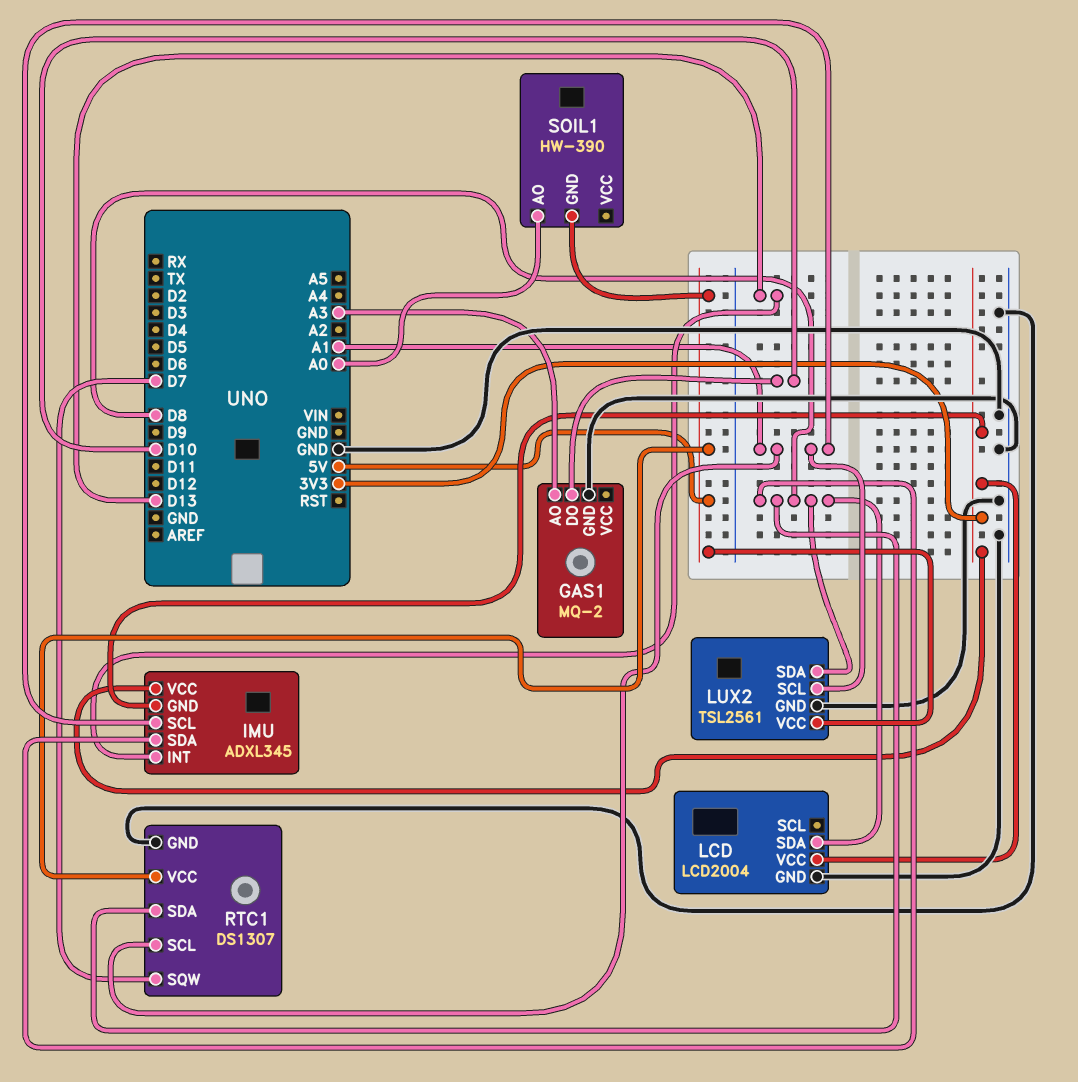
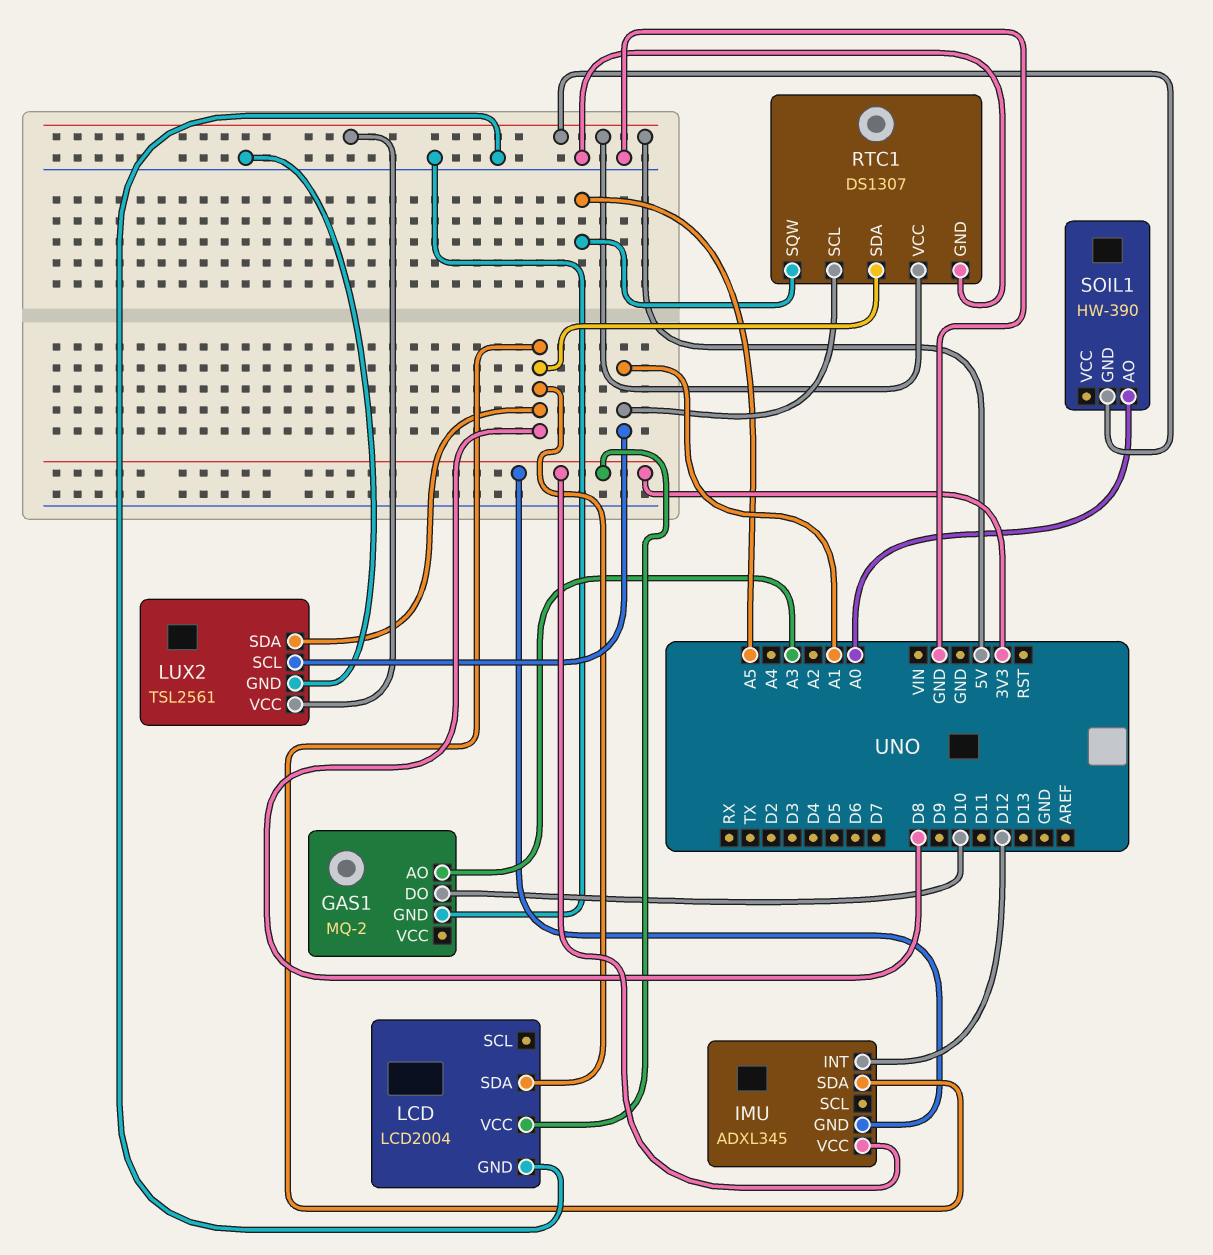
IMU pin INT: D13 -> D12
IMU pin SCL: A1 -> none
RTC1 pin SQW: D7 -> A5

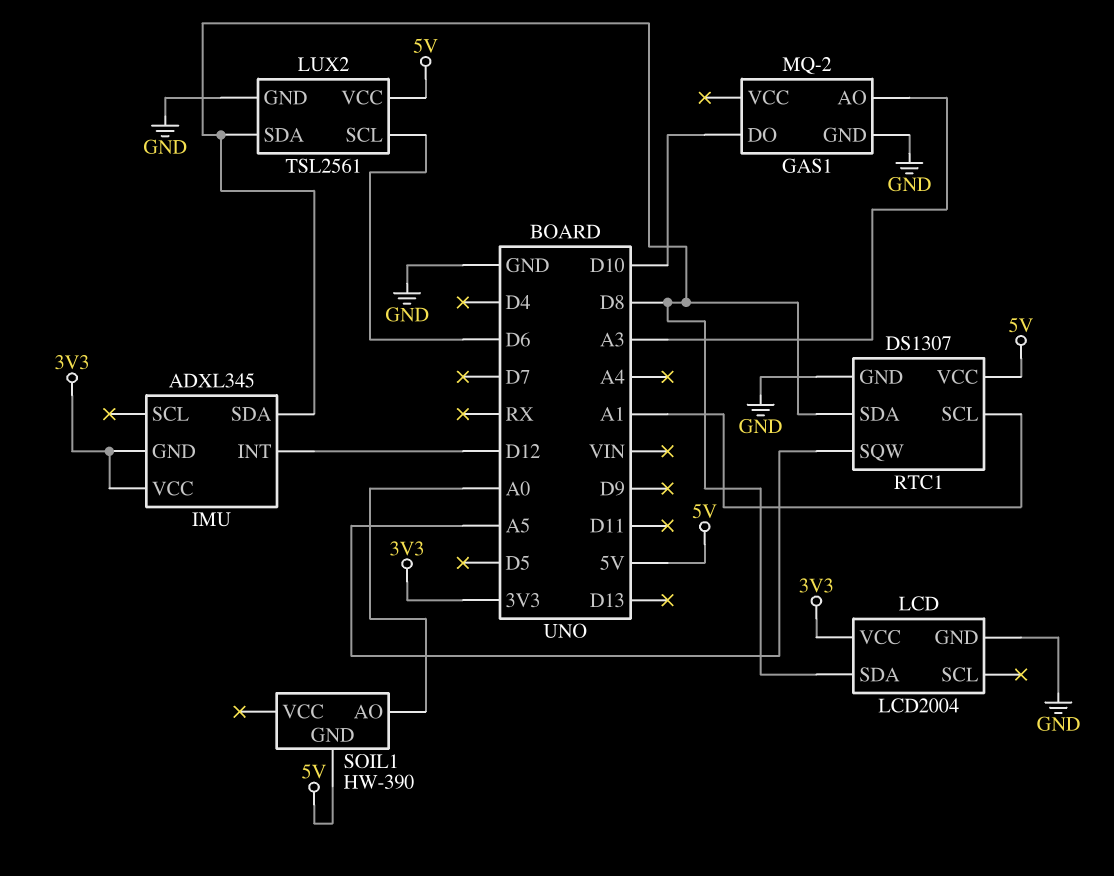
LUX2 pin SCL: A1 -> D6

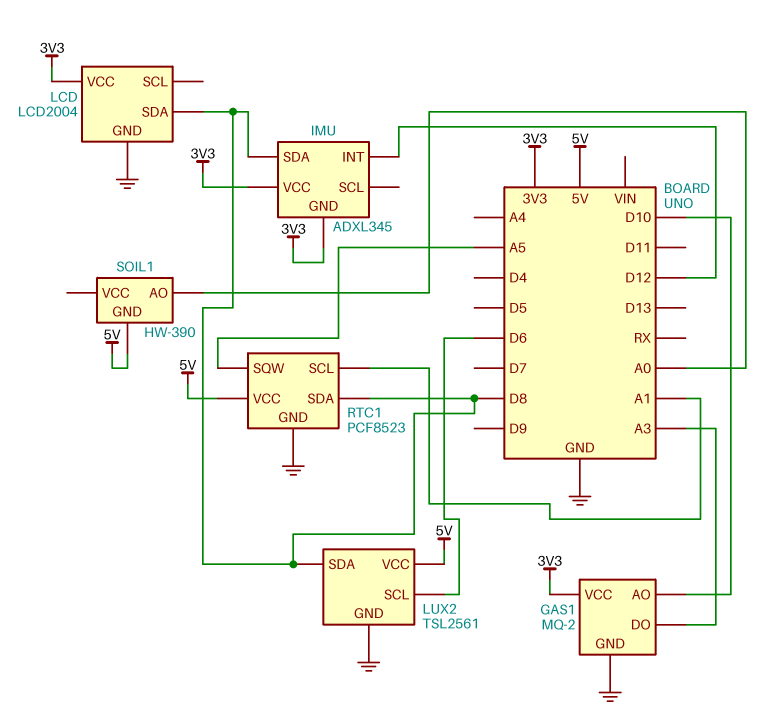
GAS1 pin AO: A3 -> D10
GAS1 pin DO: D10 -> A3
GAS1 pin VCC: none -> 3V3
RTC1: DS1307 -> PCF8523

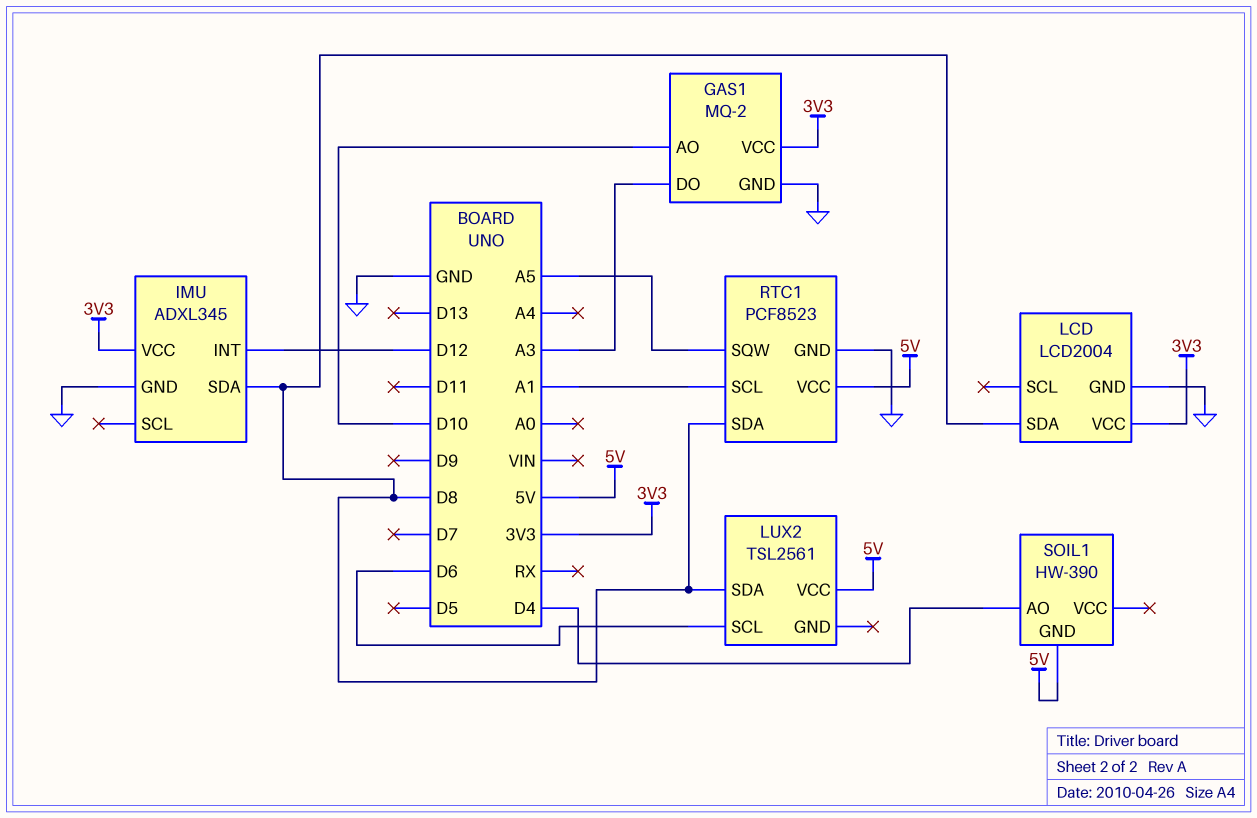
IMU pin GND: 3V3 -> GND
LUX2 pin GND: GND -> none
SOIL1 pin AO: A0 -> D4

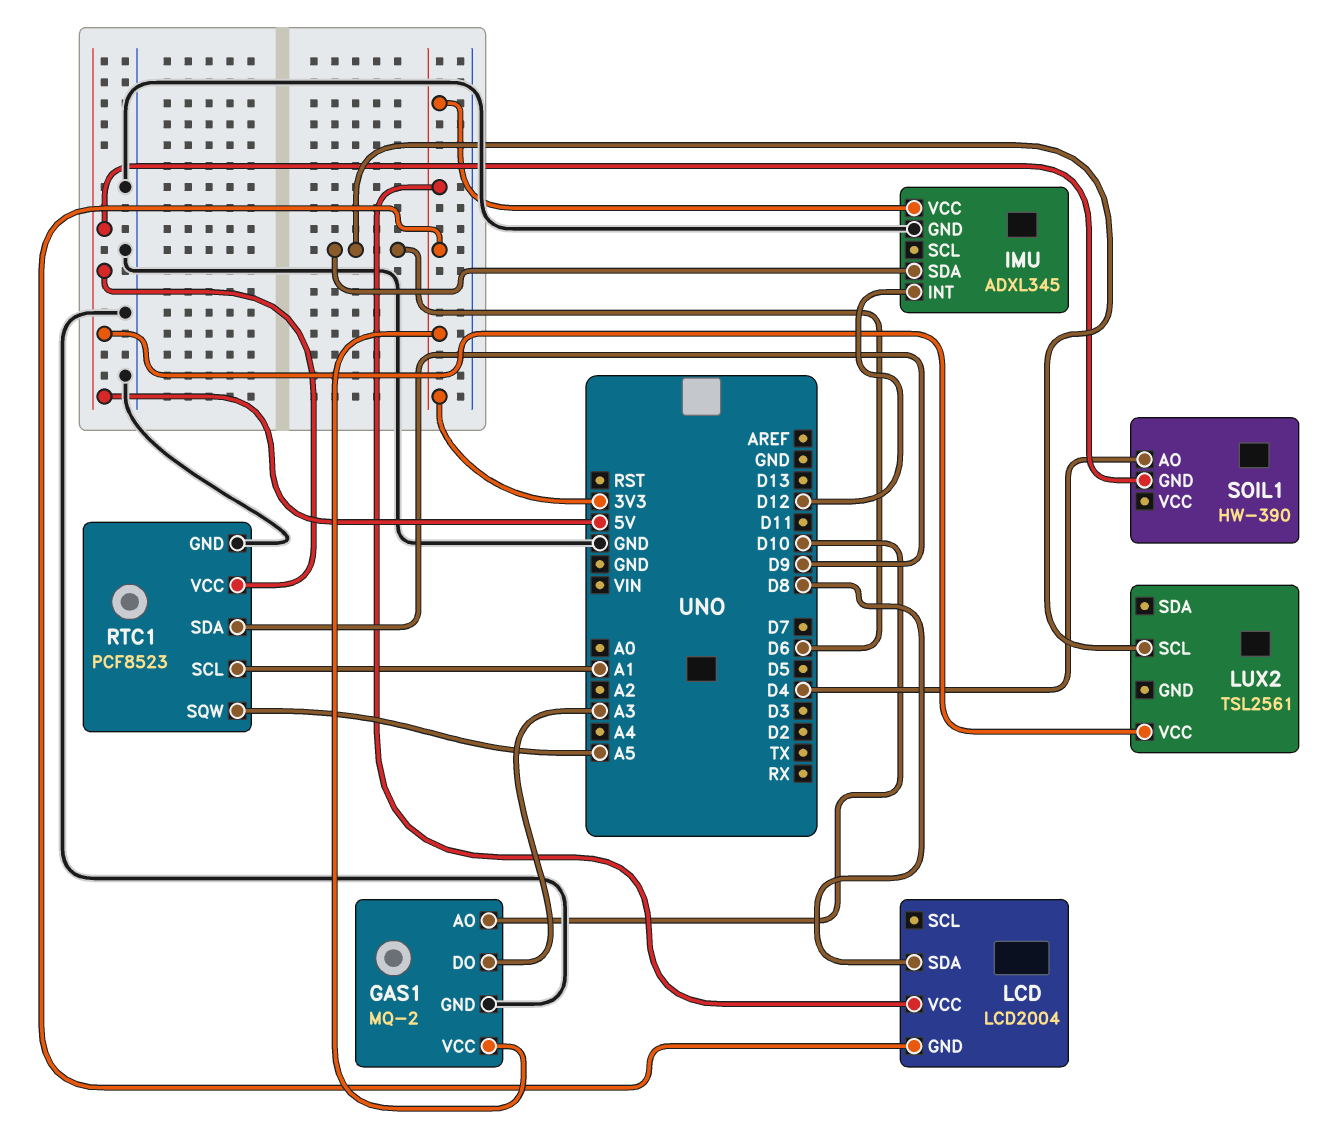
IMU pin SDA: D8 -> D6
LCD pin GND: GND -> 3V3
LUX2 pin SDA: D8 -> none
RTC1 pin SDA: D8 -> D9

